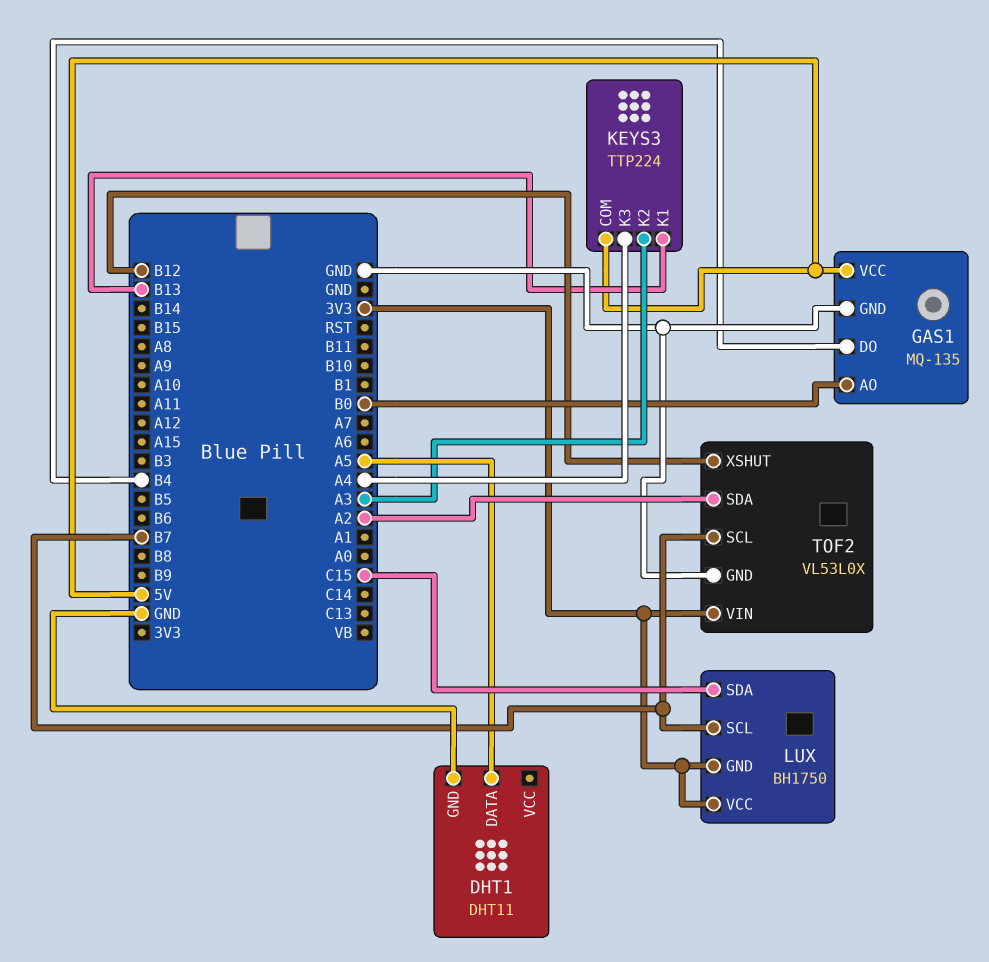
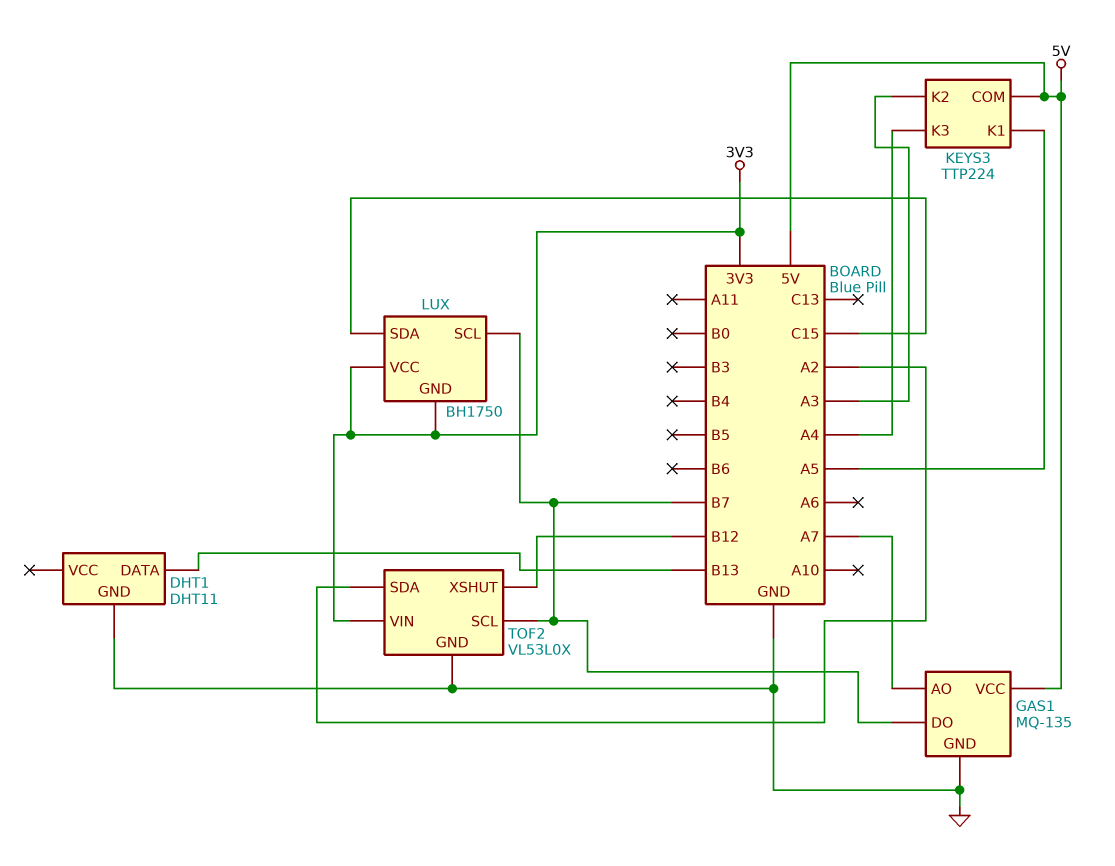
DHT1 pin DATA: A5 -> B13
GAS1 pin AO: B0 -> A7
GAS1 pin DO: B4 -> B7
KEYS3 pin K1: B13 -> A5

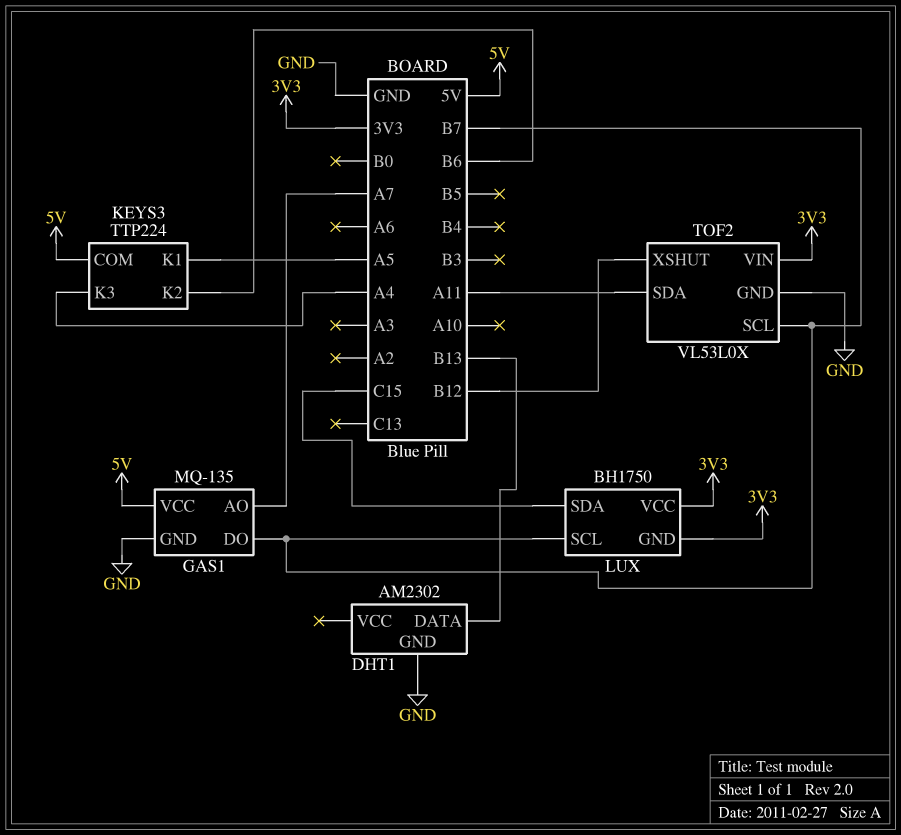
DHT1: DHT11 -> AM2302
KEYS3 pin K2: A3 -> B6
TOF2 pin SDA: A2 -> A11

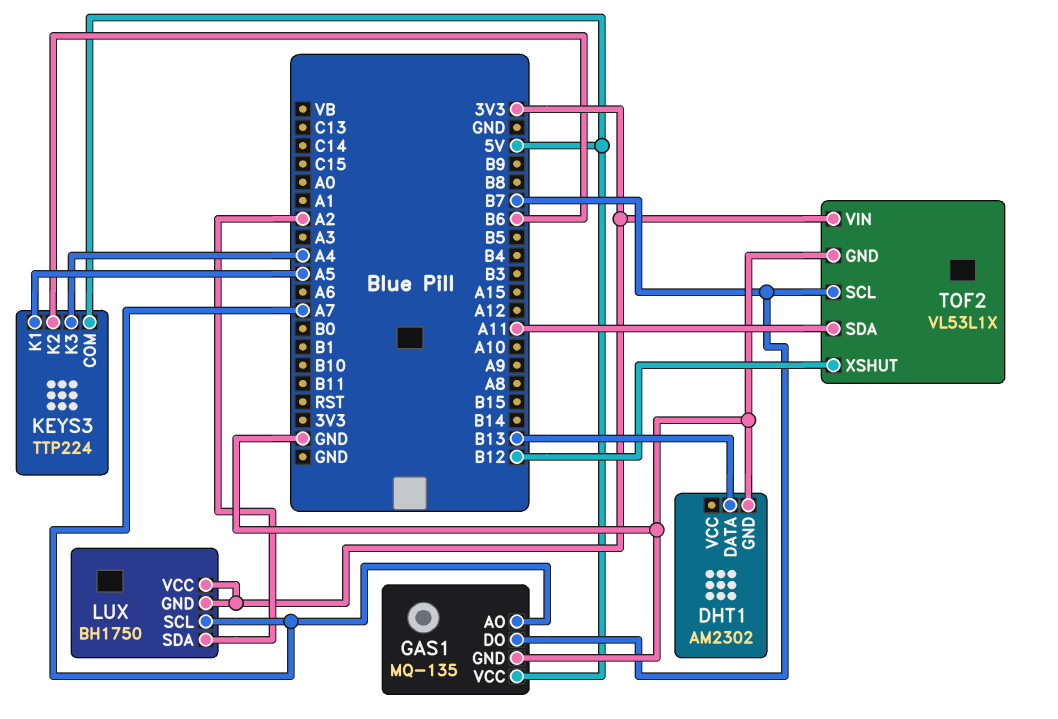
LUX pin SCL: B7 -> A7
LUX pin SDA: C15 -> A2
TOF2: VL53L0X -> VL53L1X

